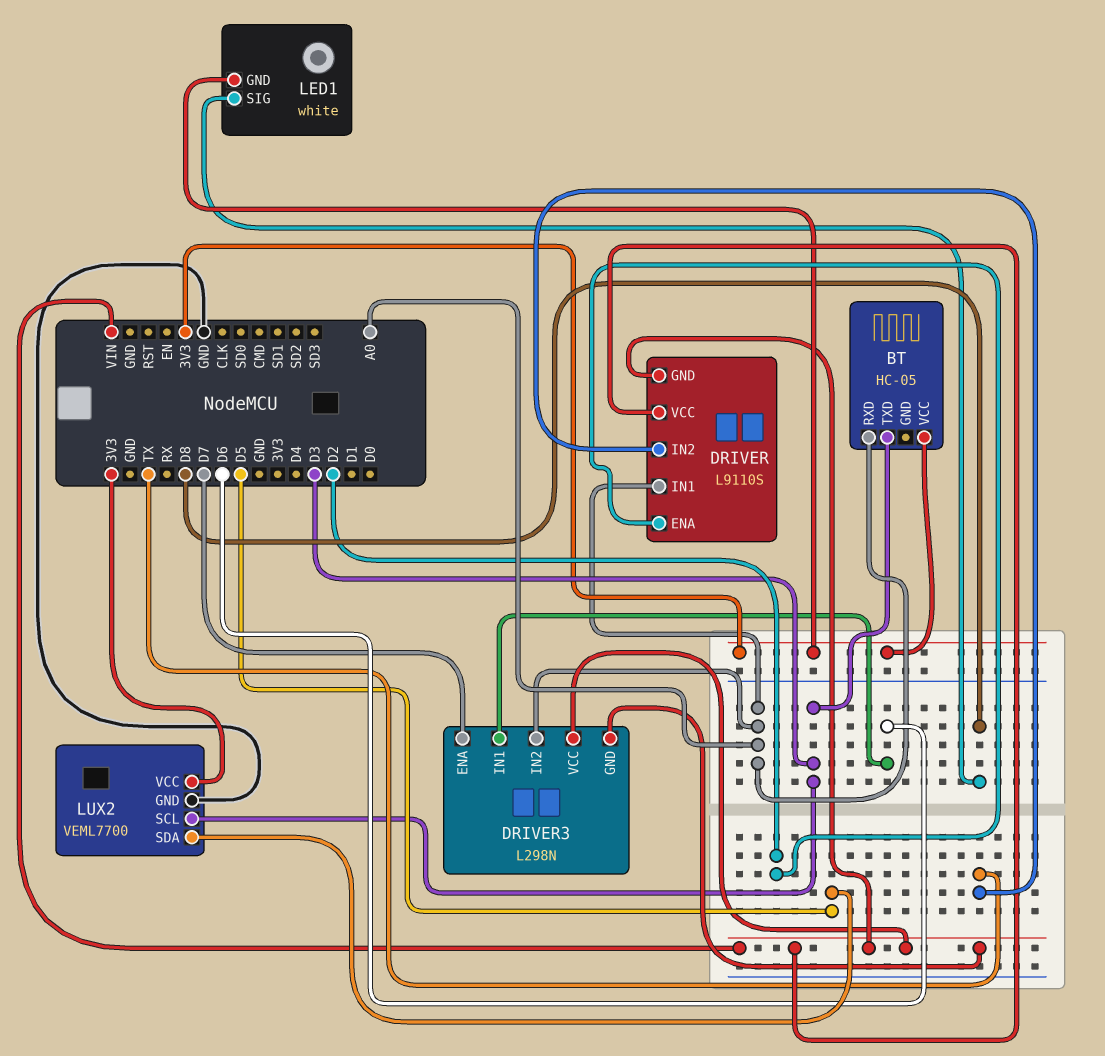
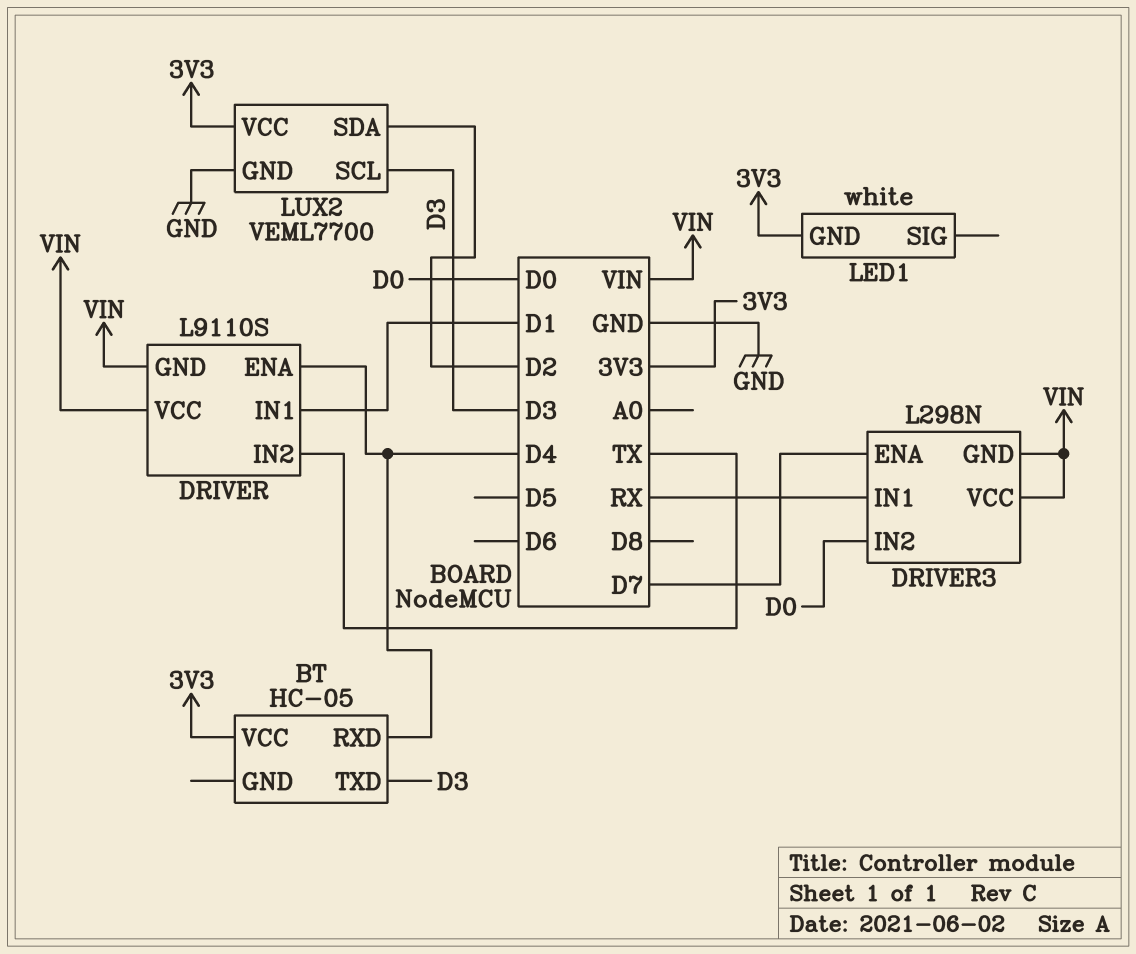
BT pin RXD: A0 -> D4
DRIVER pin ENA: D2 -> D4
DRIVER pin IN1: A0 -> D1
DRIVER3 pin IN1: D6 -> RX
DRIVER3 pin IN2: A0 -> D0
LED1 pin SIG: D8 -> none
LUX2 pin SDA: D5 -> D2

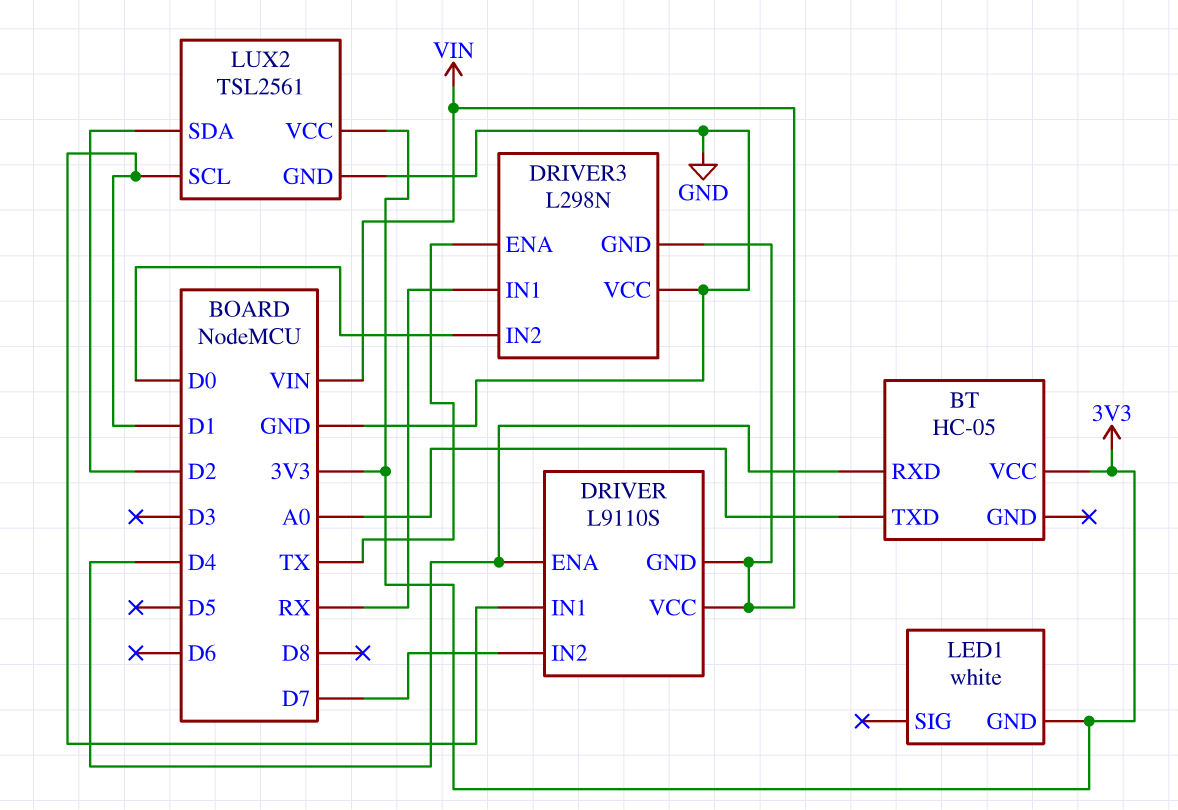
BT pin TXD: D3 -> A0
DRIVER pin IN2: TX -> D7
DRIVER3 pin ENA: D7 -> TX
DRIVER3 pin VCC: VIN -> GND
LUX2: VEML7700 -> TSL2561
LUX2 pin SCL: D3 -> D1

